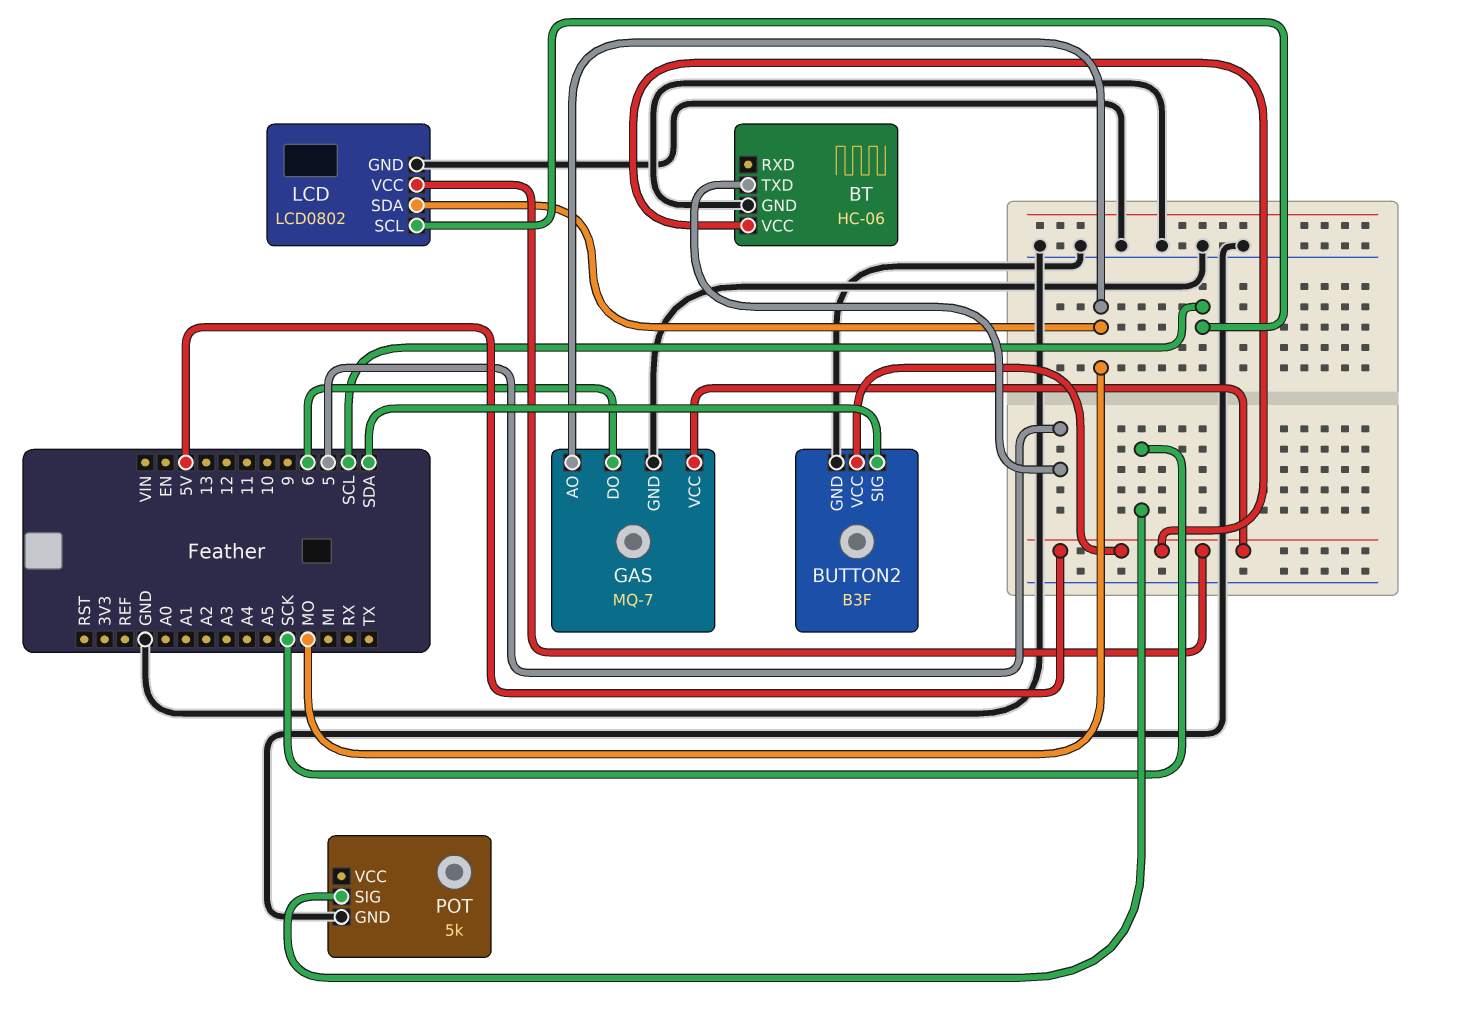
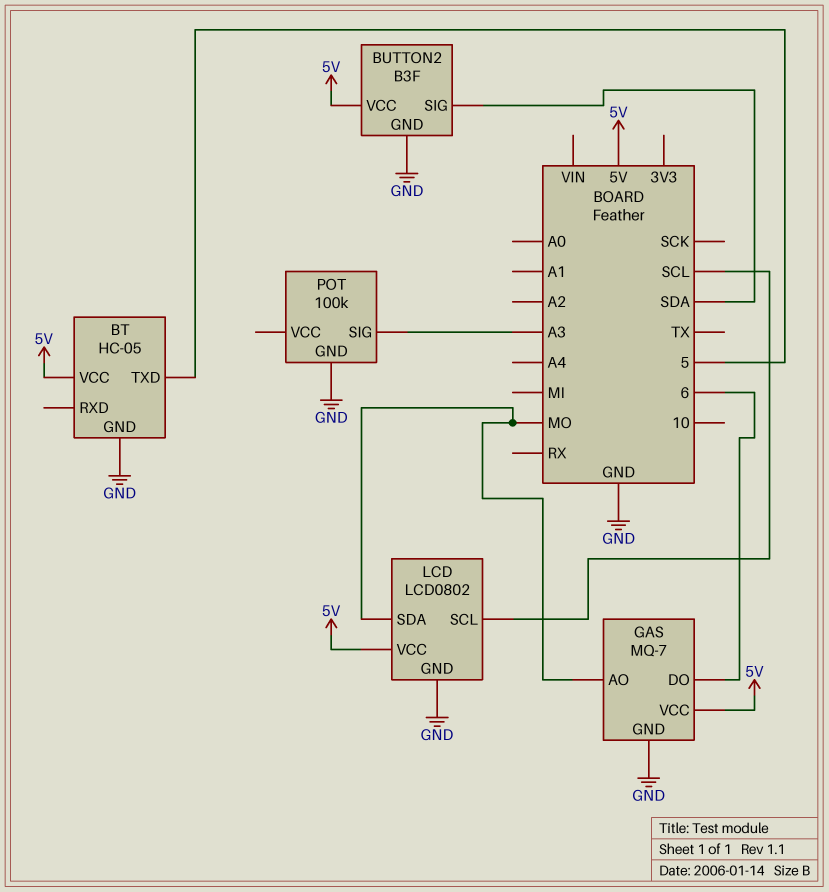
BT: HC-06 -> HC-05
POT: 5k -> 100k
POT pin SIG: SCK -> A3

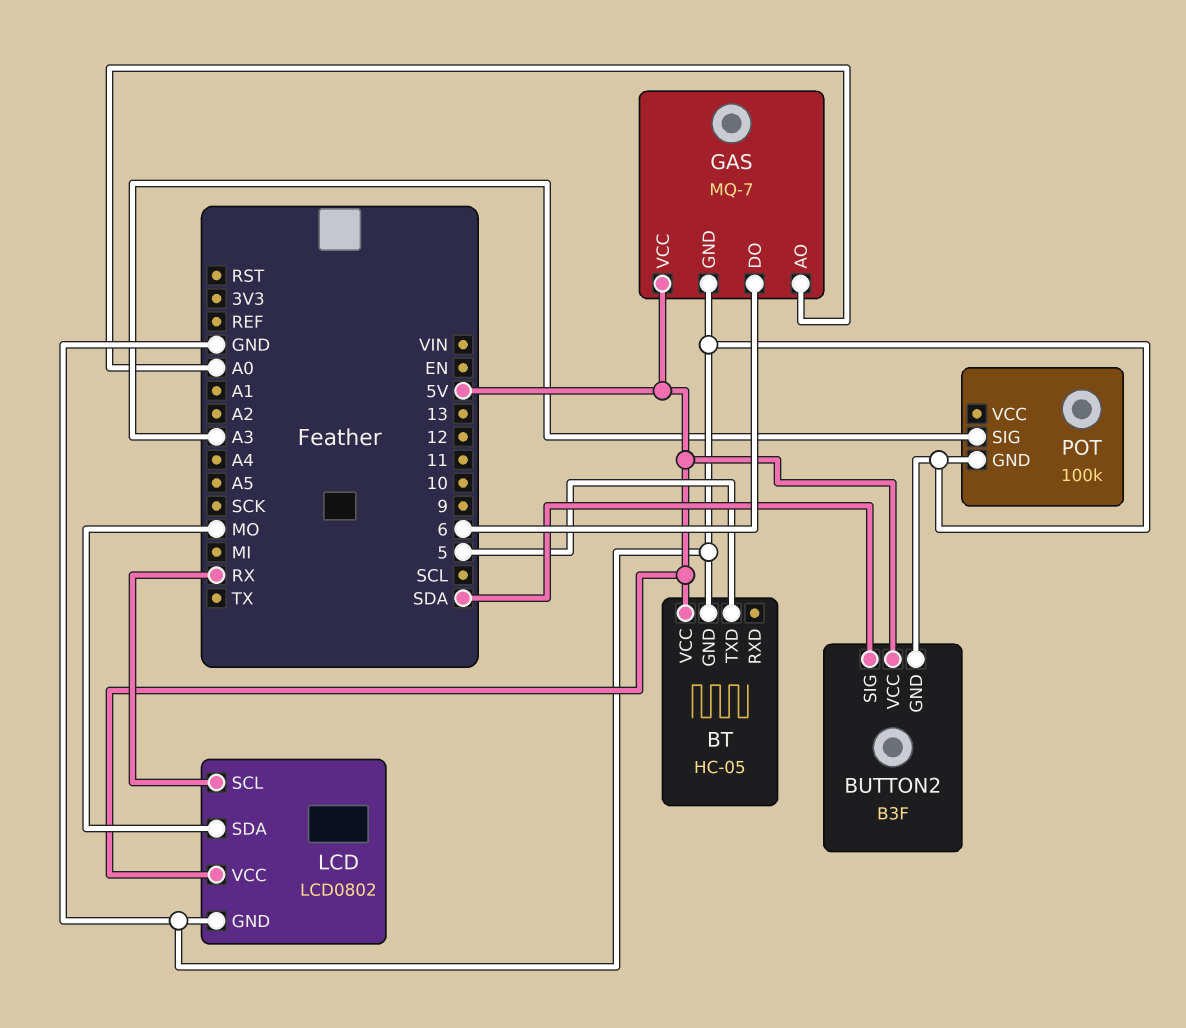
GAS pin AO: MO -> A0
LCD pin SCL: SCL -> RX

